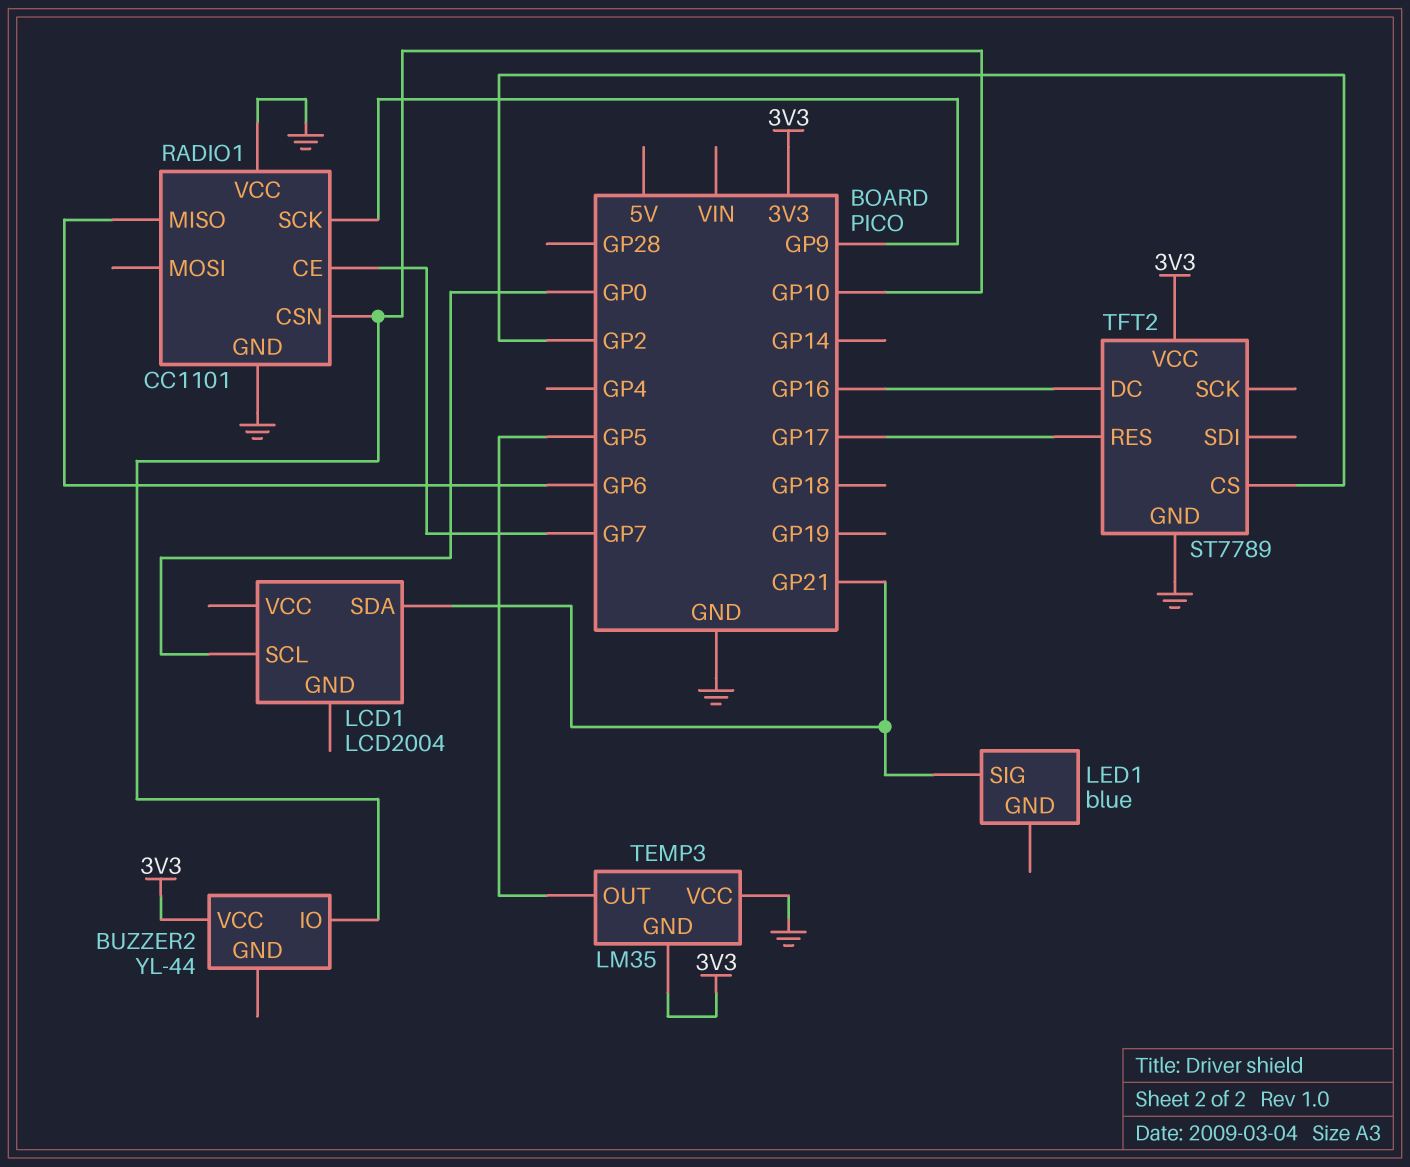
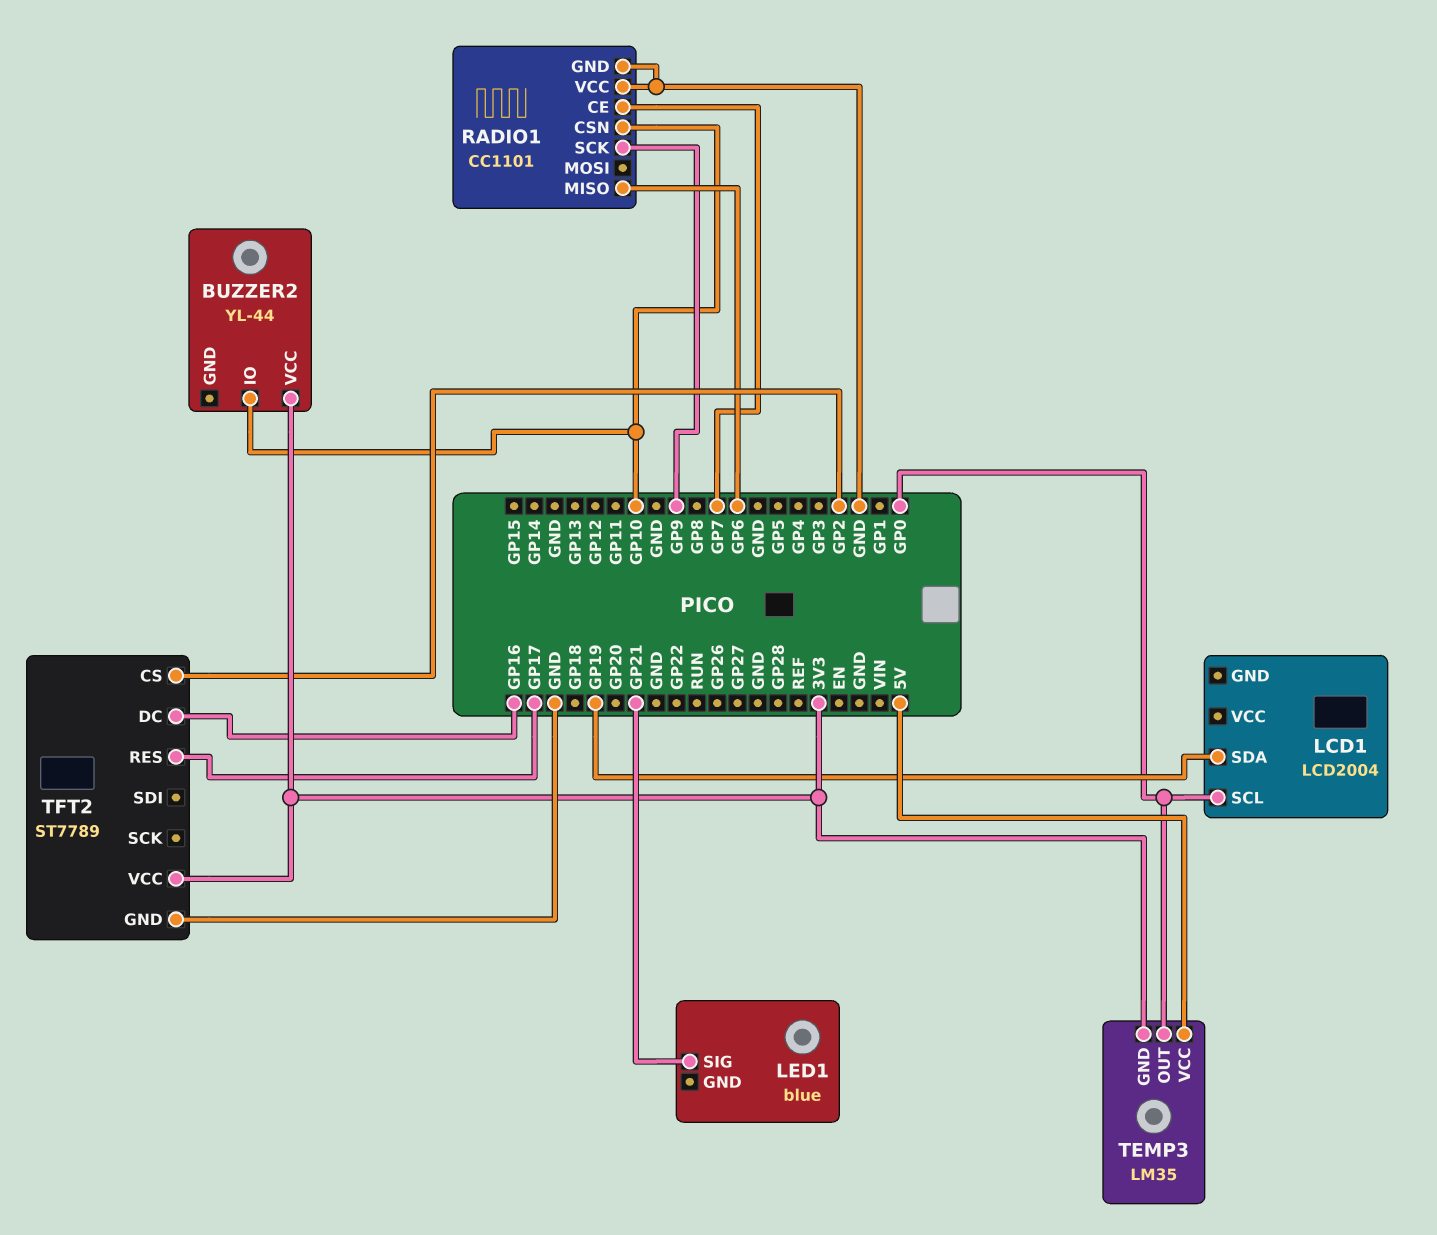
LCD1 pin SDA: GP21 -> GP19
TEMP3 pin OUT: GP5 -> GP0
TEMP3 pin VCC: GND -> 5V

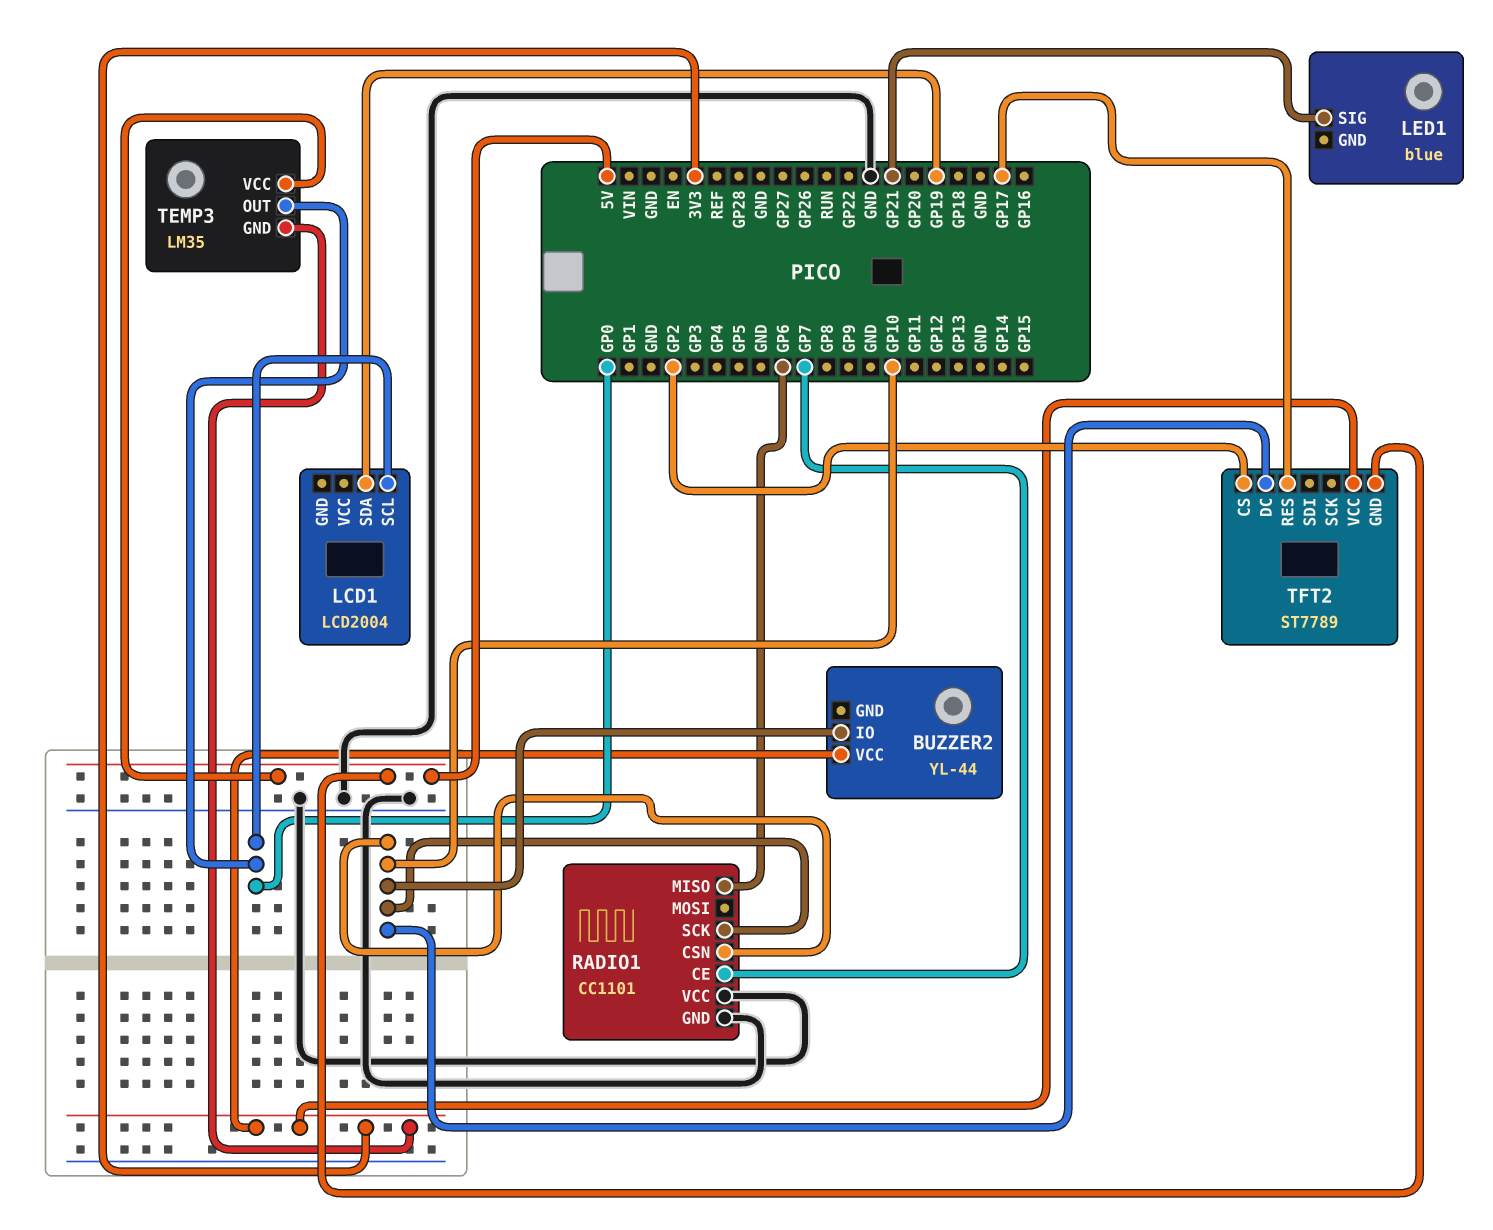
RADIO1 pin SCK: GP9 -> GP10
TFT2 pin DC: GP16 -> GP10
TFT2 pin GND: GND -> 5V

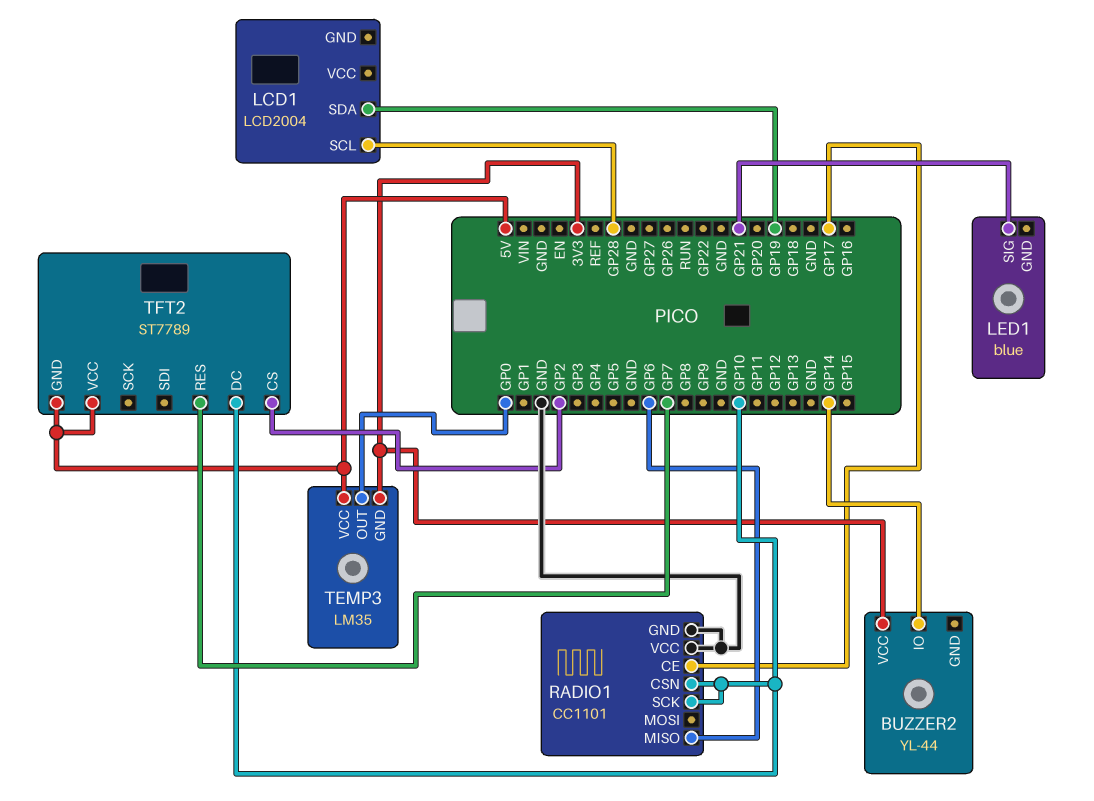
BUZZER2 pin IO: GP10 -> GP14
LCD1 pin SCL: GP0 -> GP28
RADIO1 pin CE: GP7 -> GP17
TFT2 pin RES: GP17 -> GP7
TFT2 pin VCC: 3V3 -> 5V

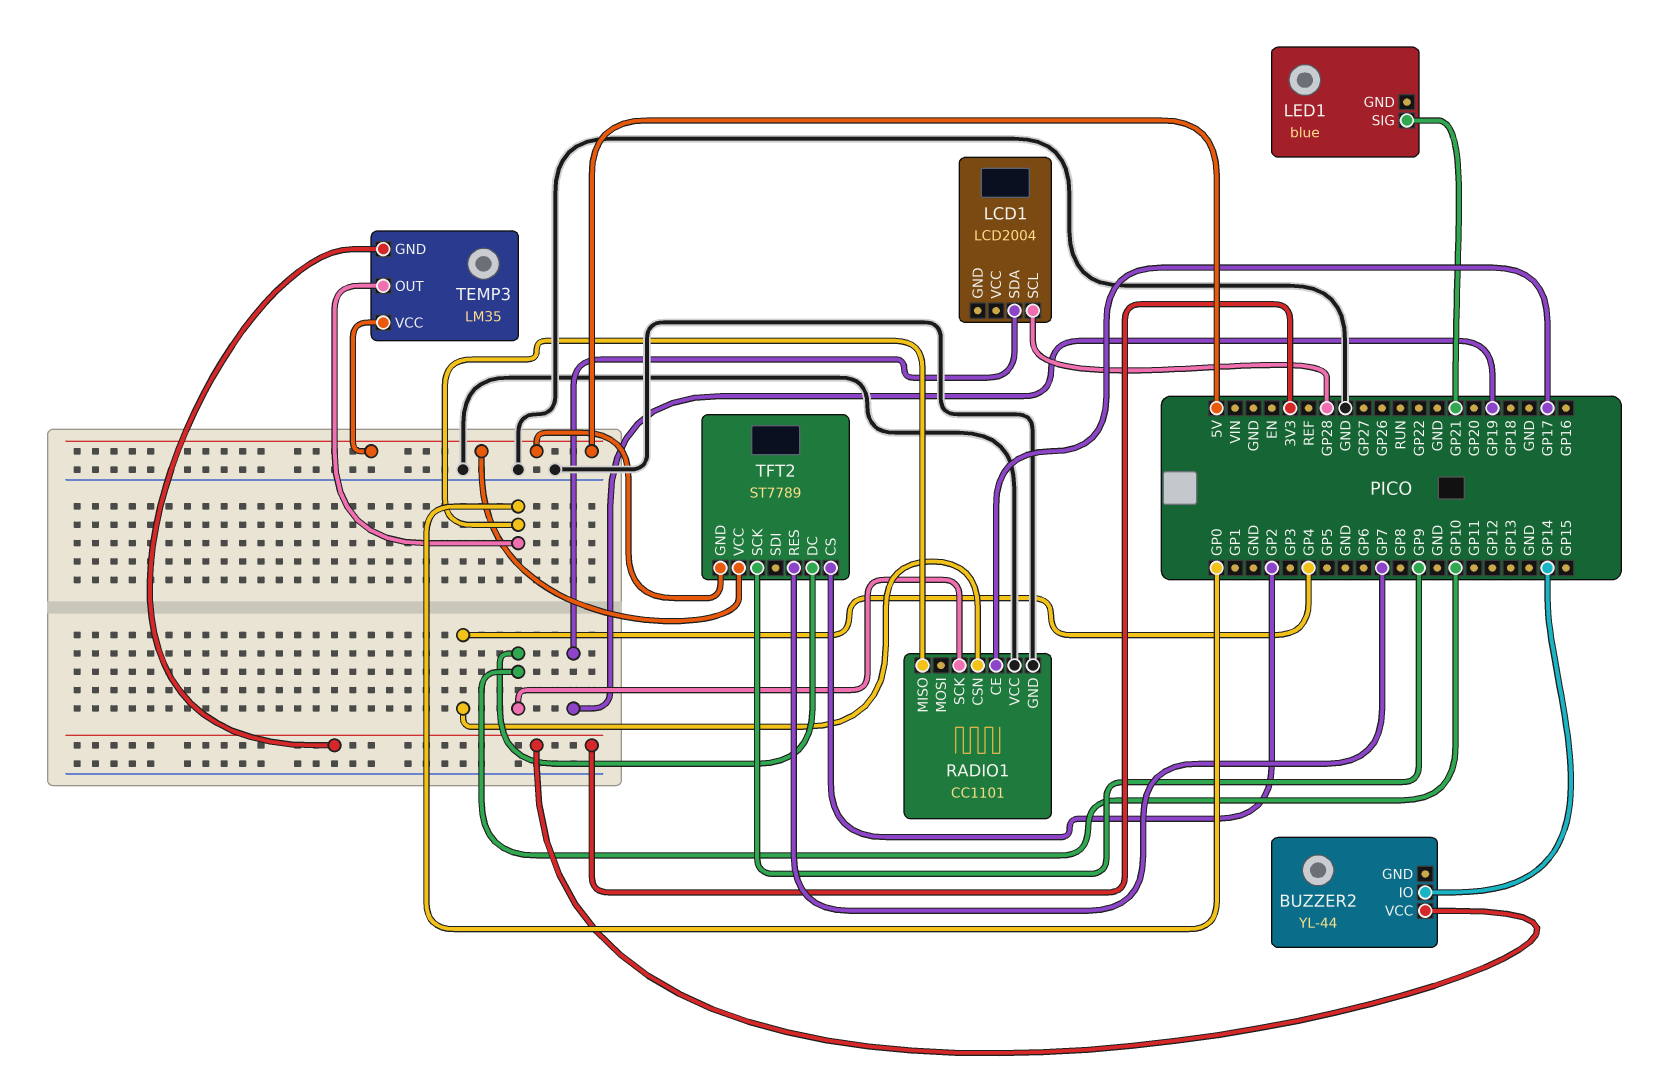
RADIO1 pin CSN: GP10 -> GP4
RADIO1 pin MISO: GP6 -> GP0
TFT2 pin SCK: none -> GP9

